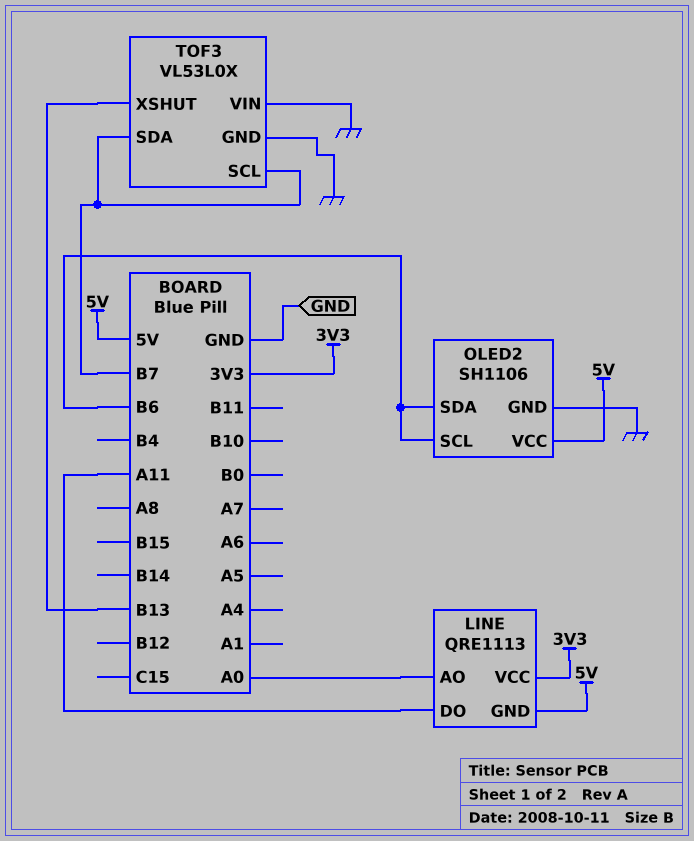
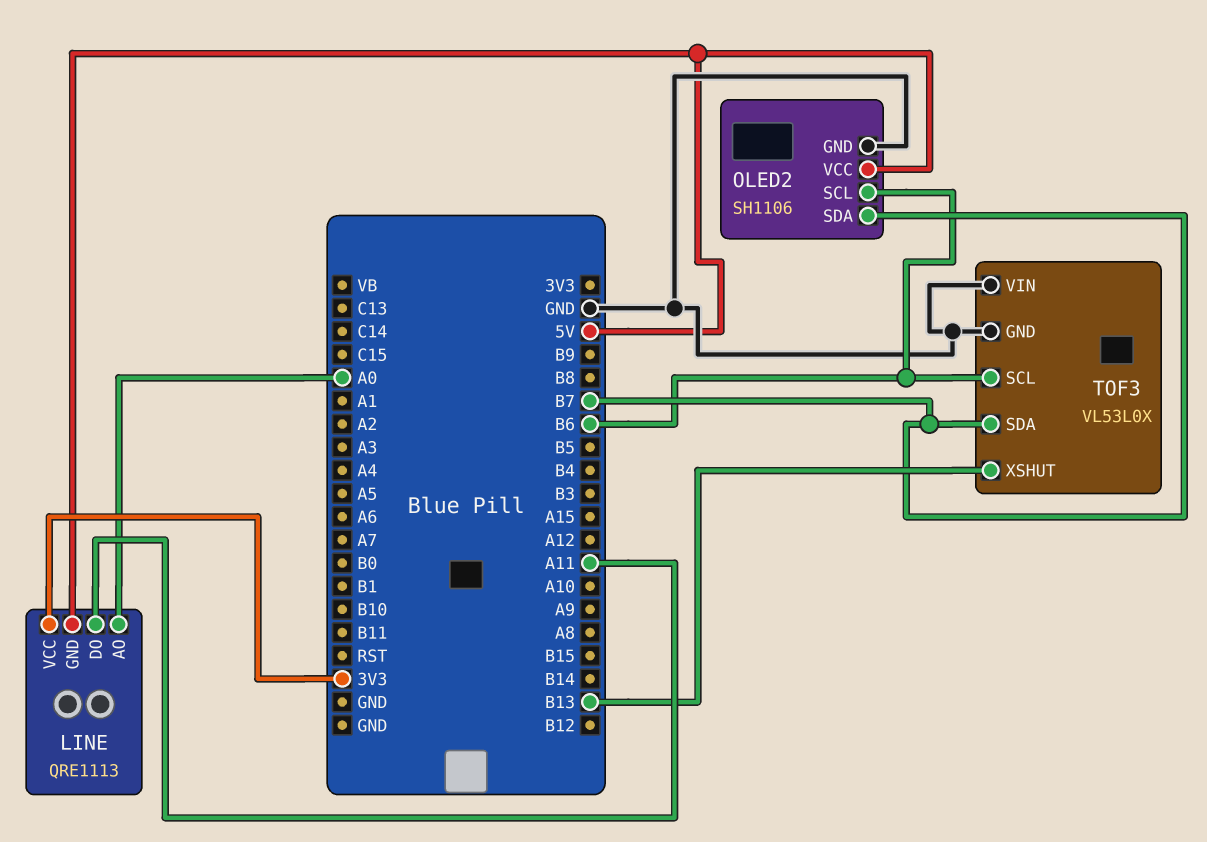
OLED2 pin SDA: B6 -> B7
TOF3 pin SCL: B7 -> B6

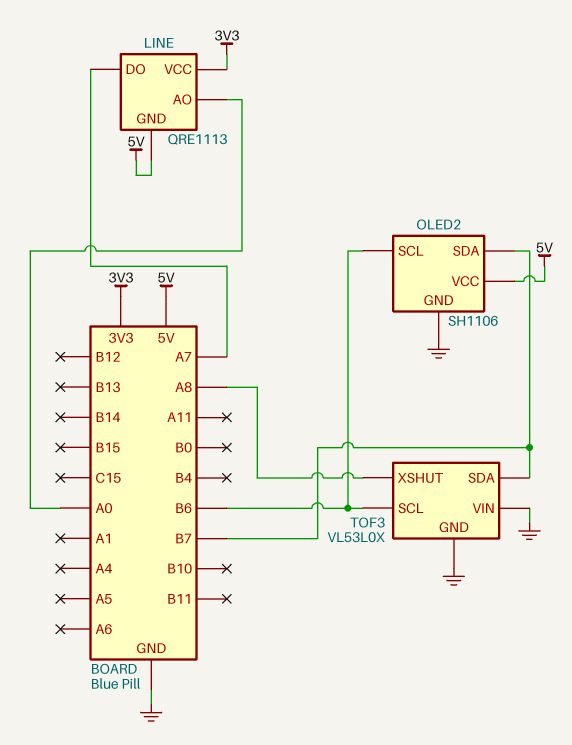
LINE pin DO: A11 -> A7
TOF3 pin XSHUT: B13 -> A8

